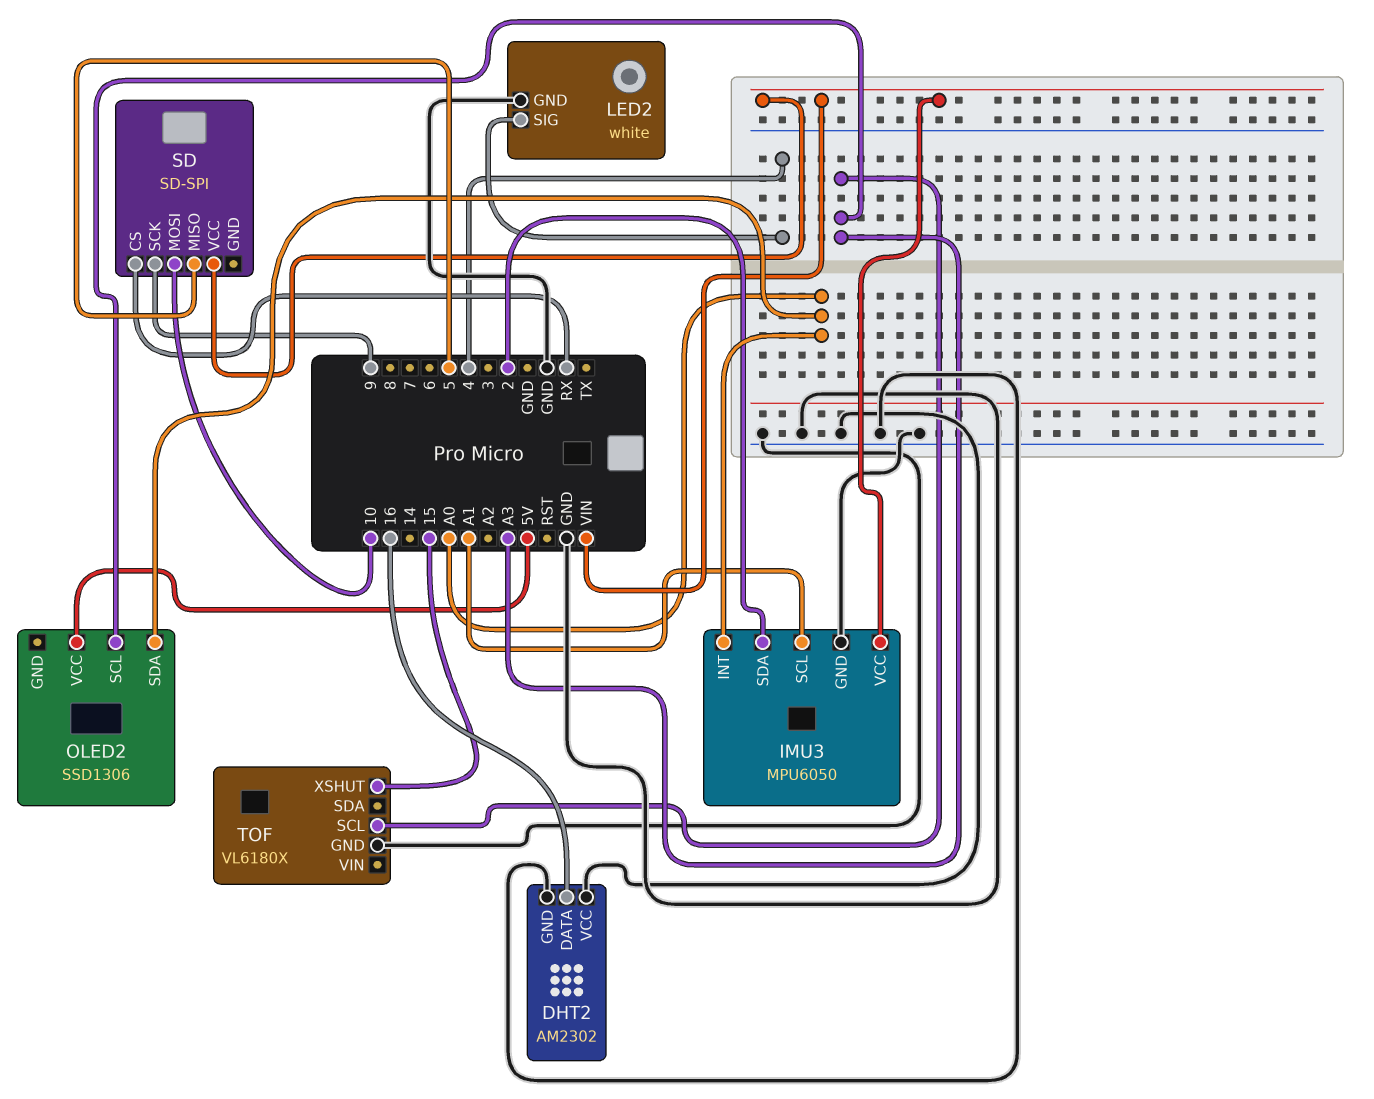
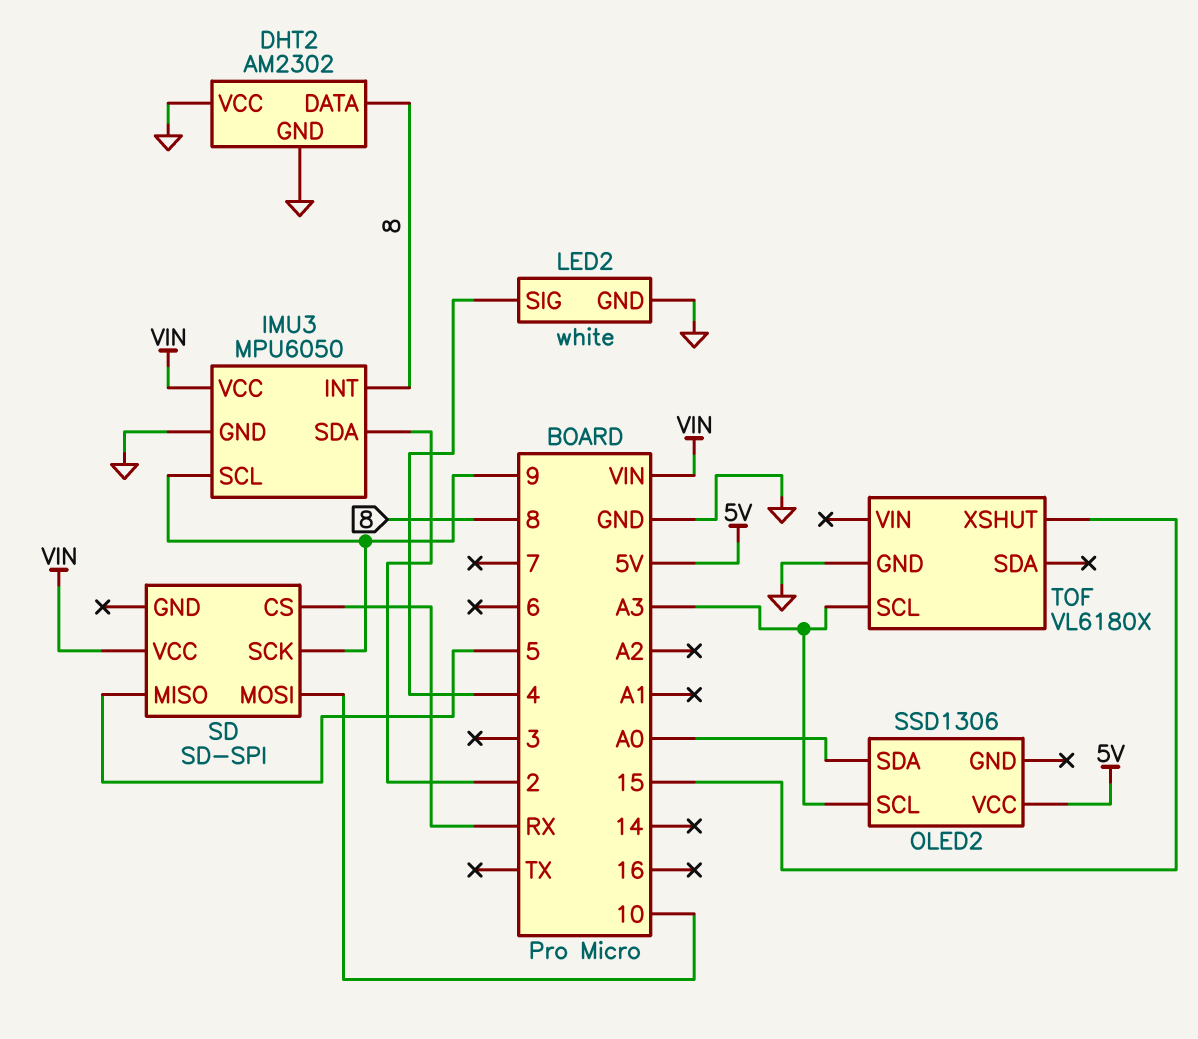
DHT2 pin DATA: 16 -> 8
IMU3 pin INT: A0 -> 8
IMU3 pin SCL: A1 -> 9

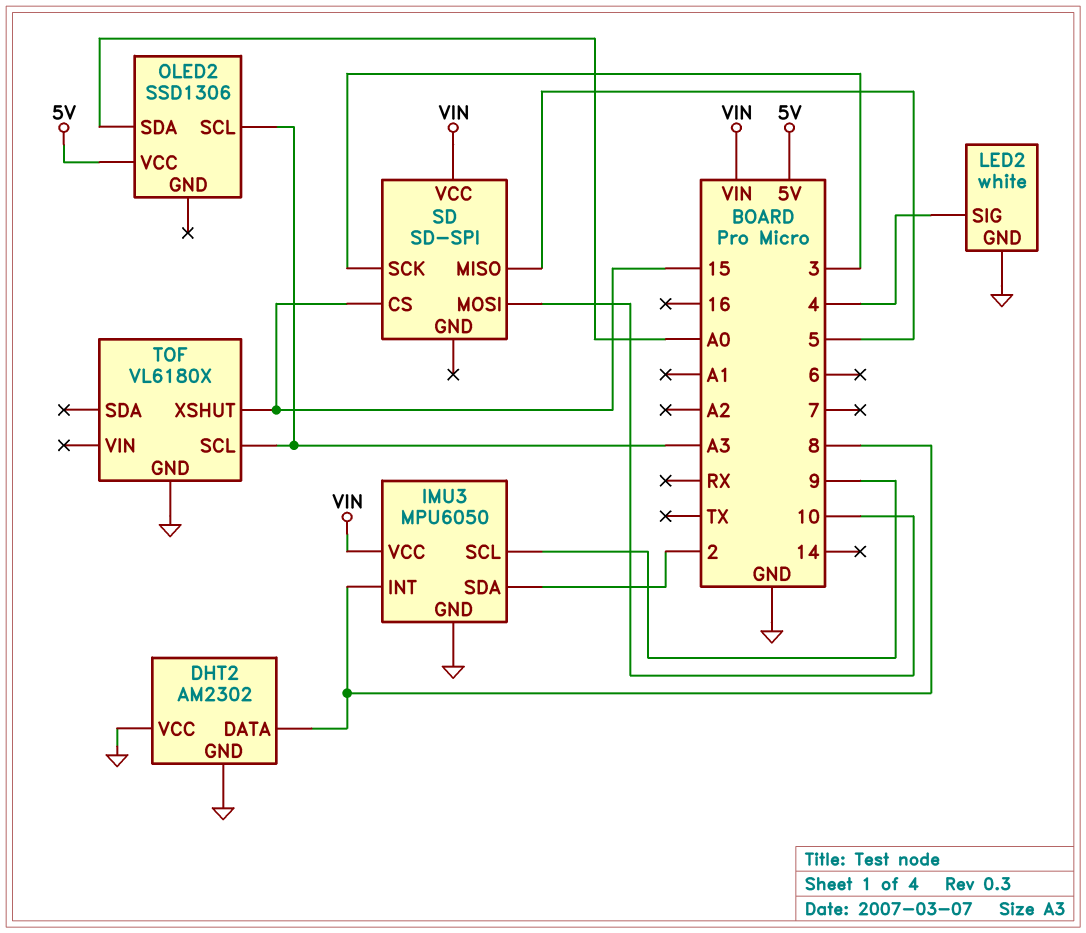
SD pin CS: RX -> 15
SD pin SCK: 9 -> 3

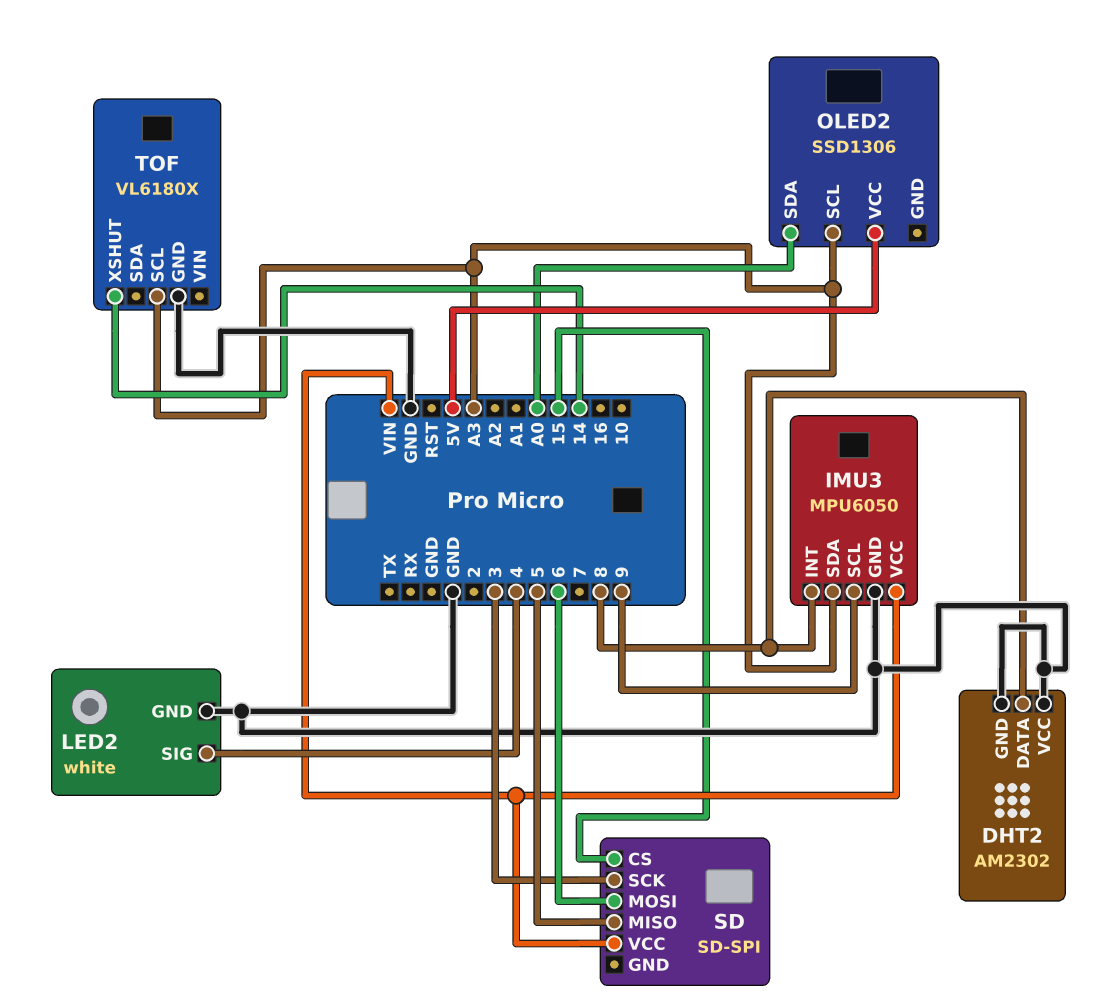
IMU3 pin SDA: 2 -> A3
SD pin MOSI: 10 -> 6
TOF pin XSHUT: 15 -> 14

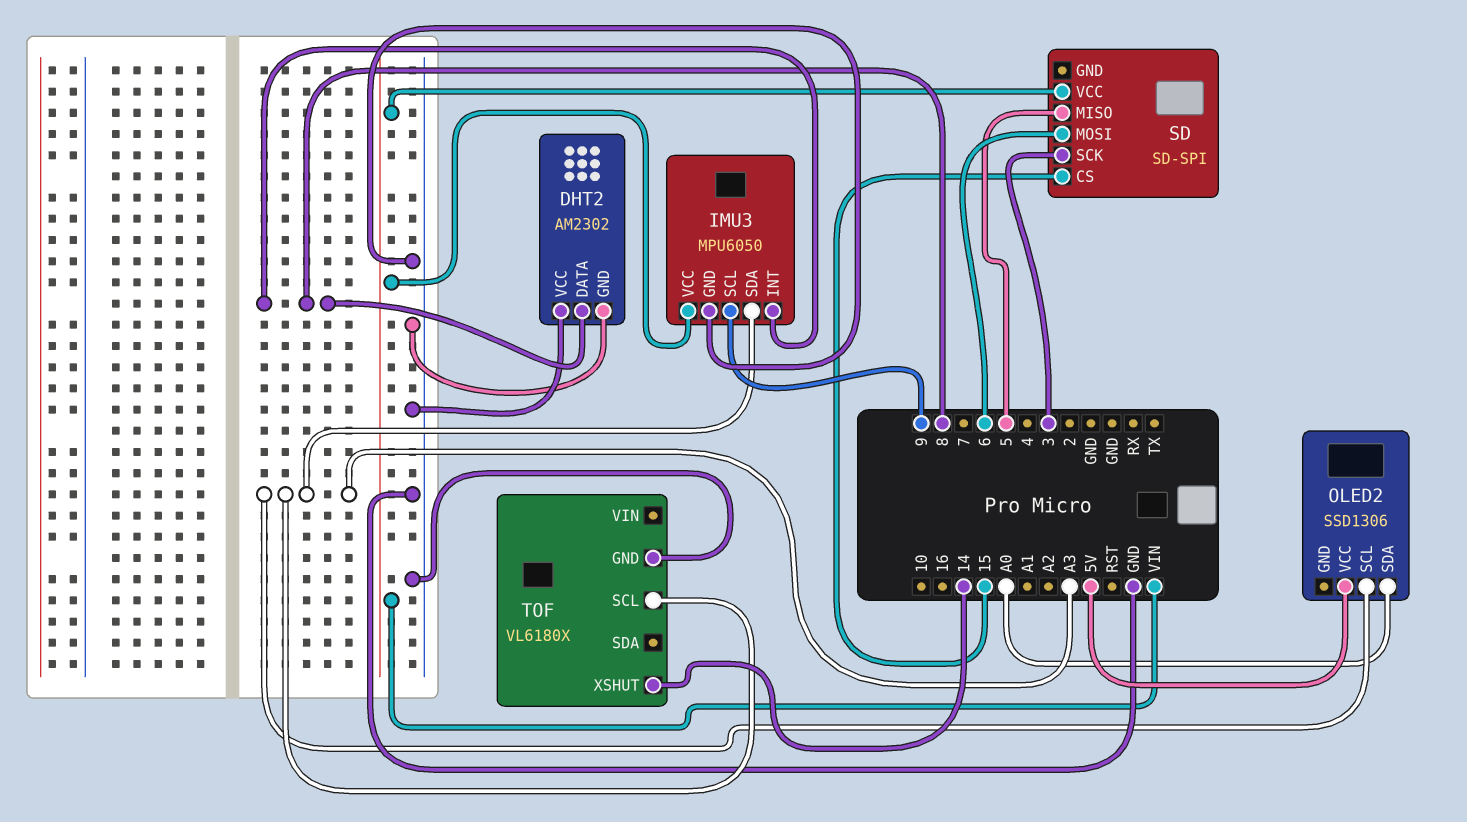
LED2: white -> none
LED2 pin GND: GND -> none
LED2 pin SIG: 4 -> none

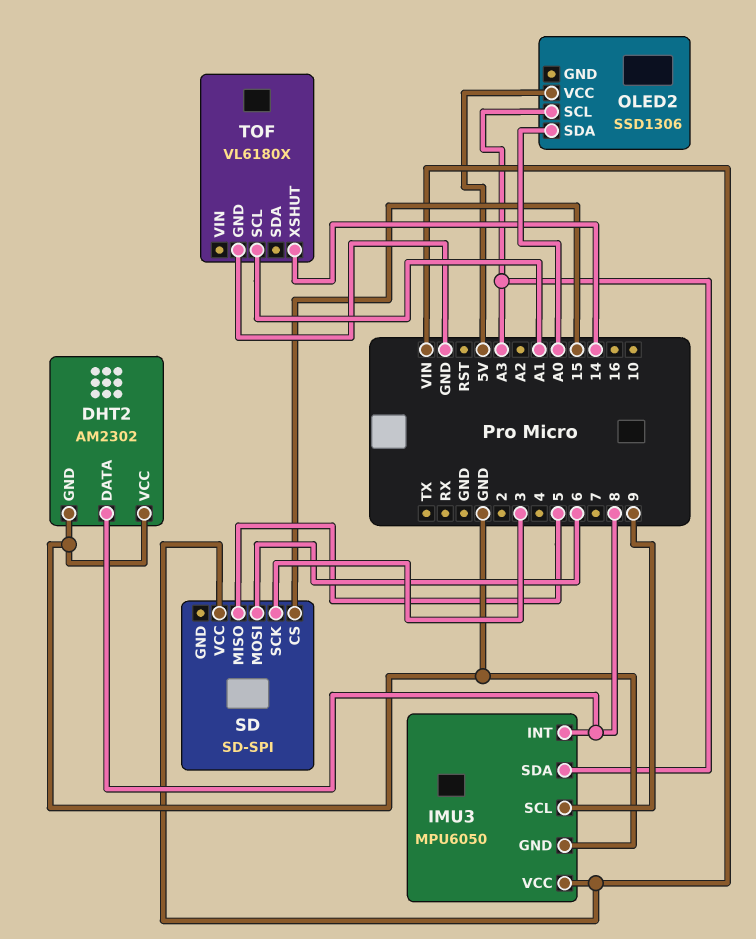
TOF pin SCL: A3 -> A1

